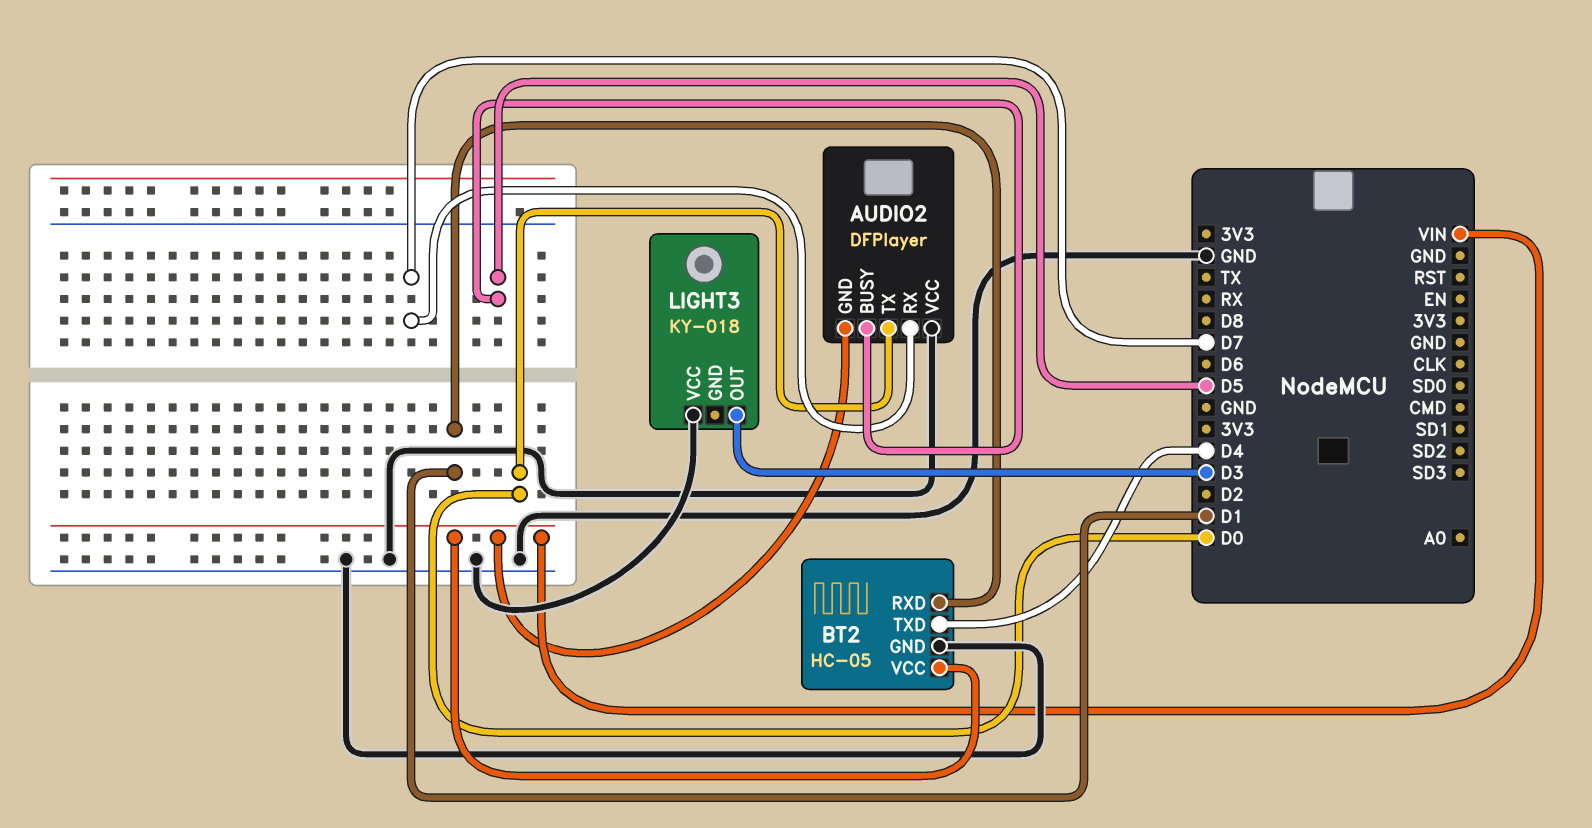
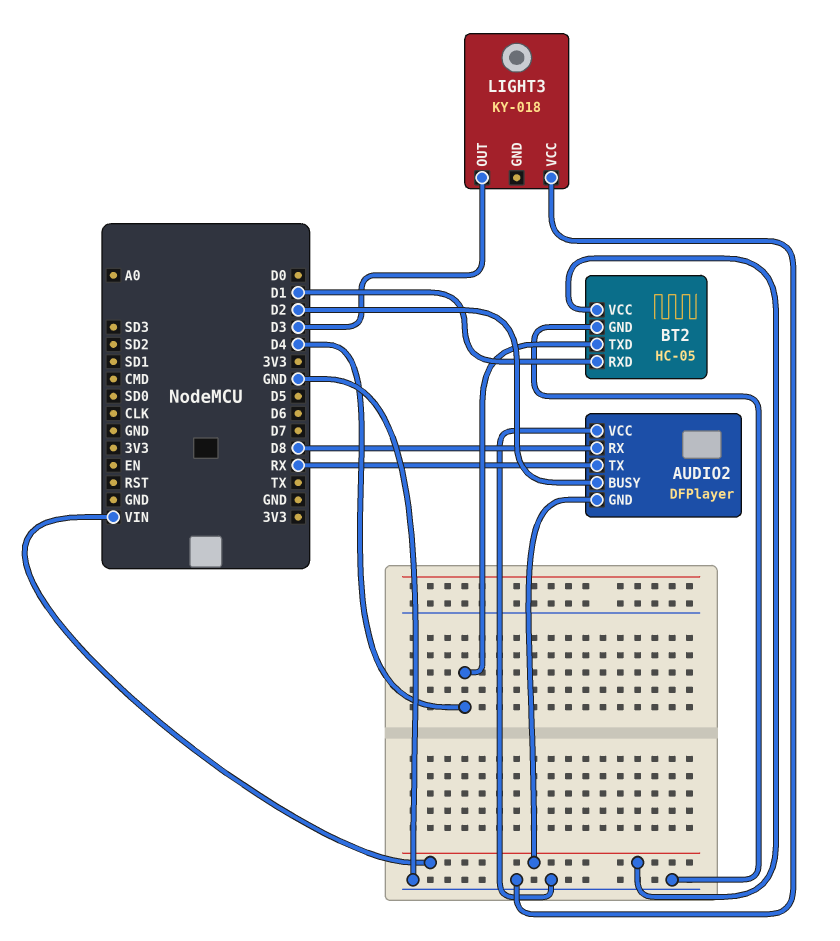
AUDIO2 pin BUSY: D5 -> D2
AUDIO2 pin RX: D7 -> D8
AUDIO2 pin TX: D0 -> RX

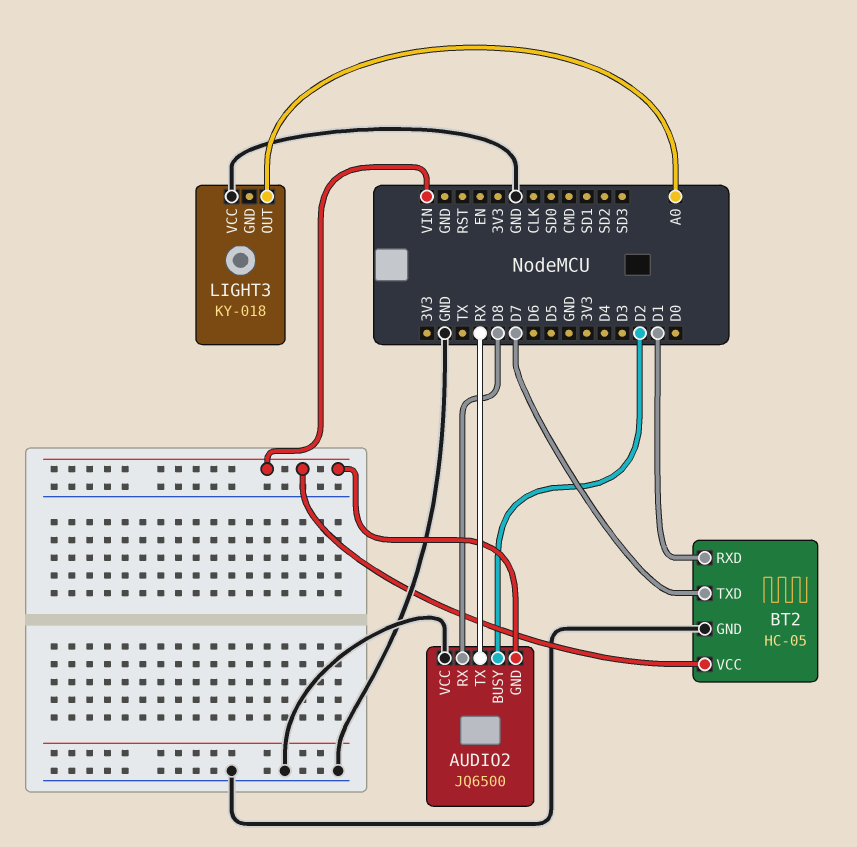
AUDIO2: DFPlayer -> JQ6500
BT2 pin TXD: D4 -> D7
LIGHT3 pin OUT: D3 -> A0

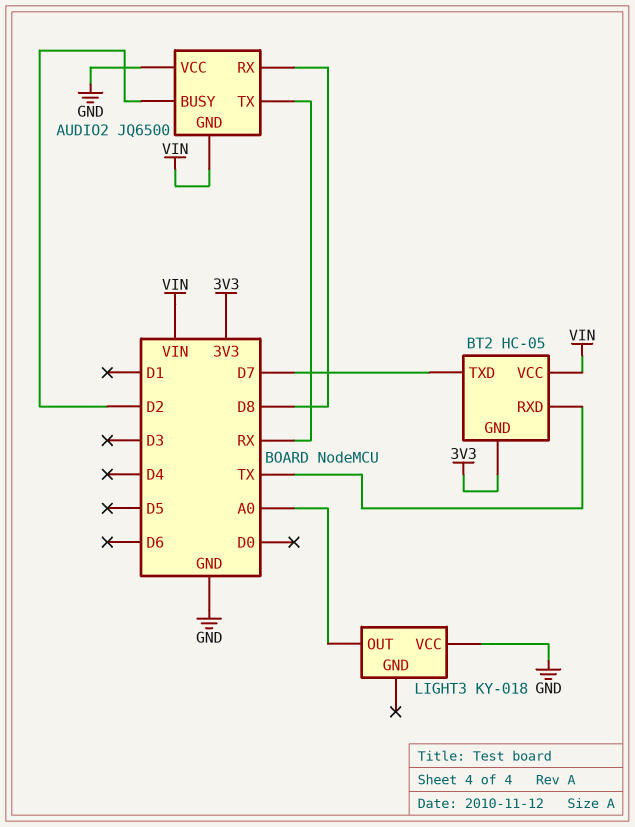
BT2 pin GND: GND -> 3V3
BT2 pin RXD: D1 -> TX

